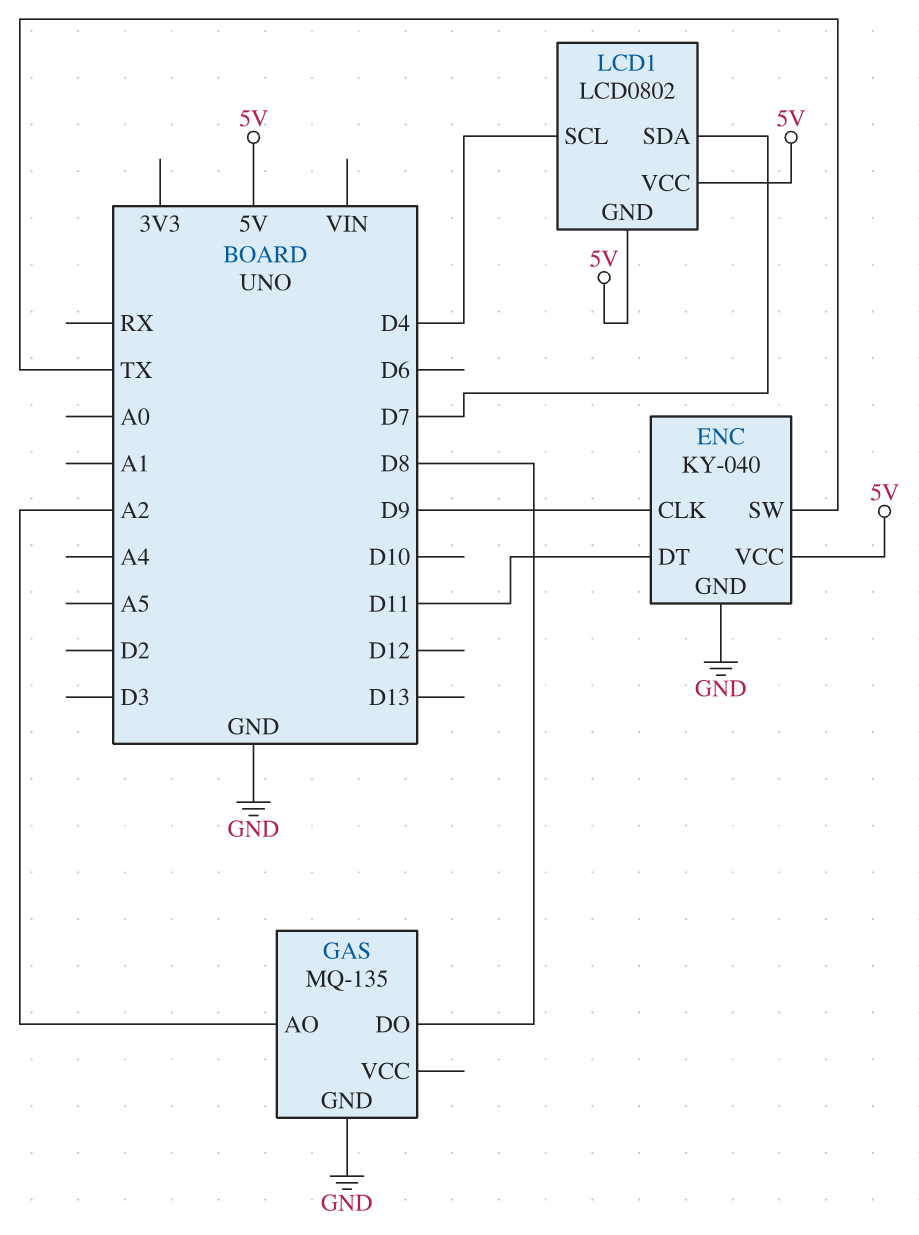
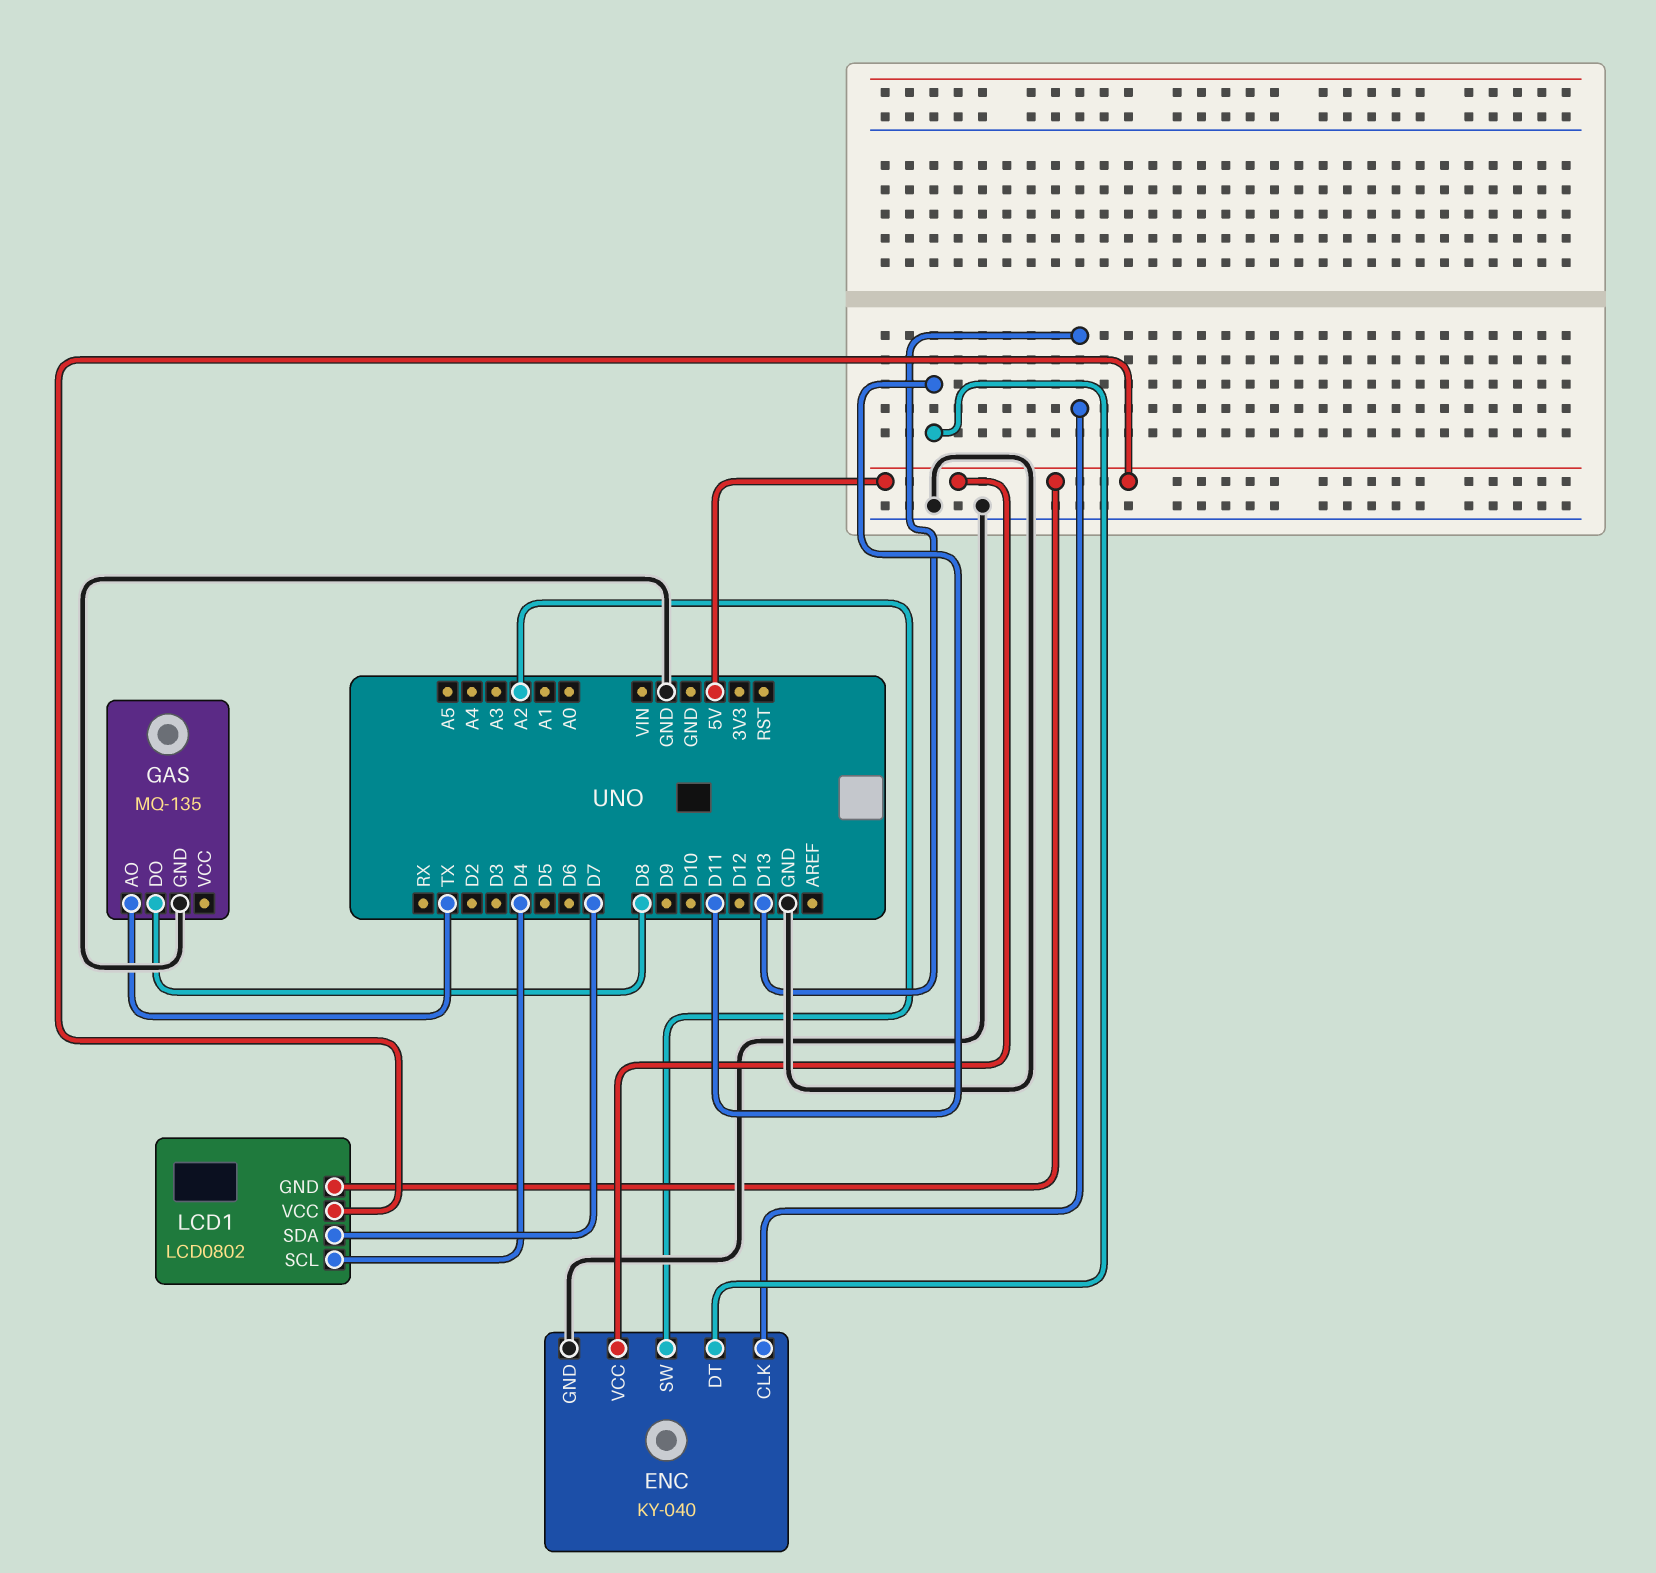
ENC pin CLK: D9 -> D13
ENC pin SW: TX -> A2
GAS pin AO: A2 -> TX

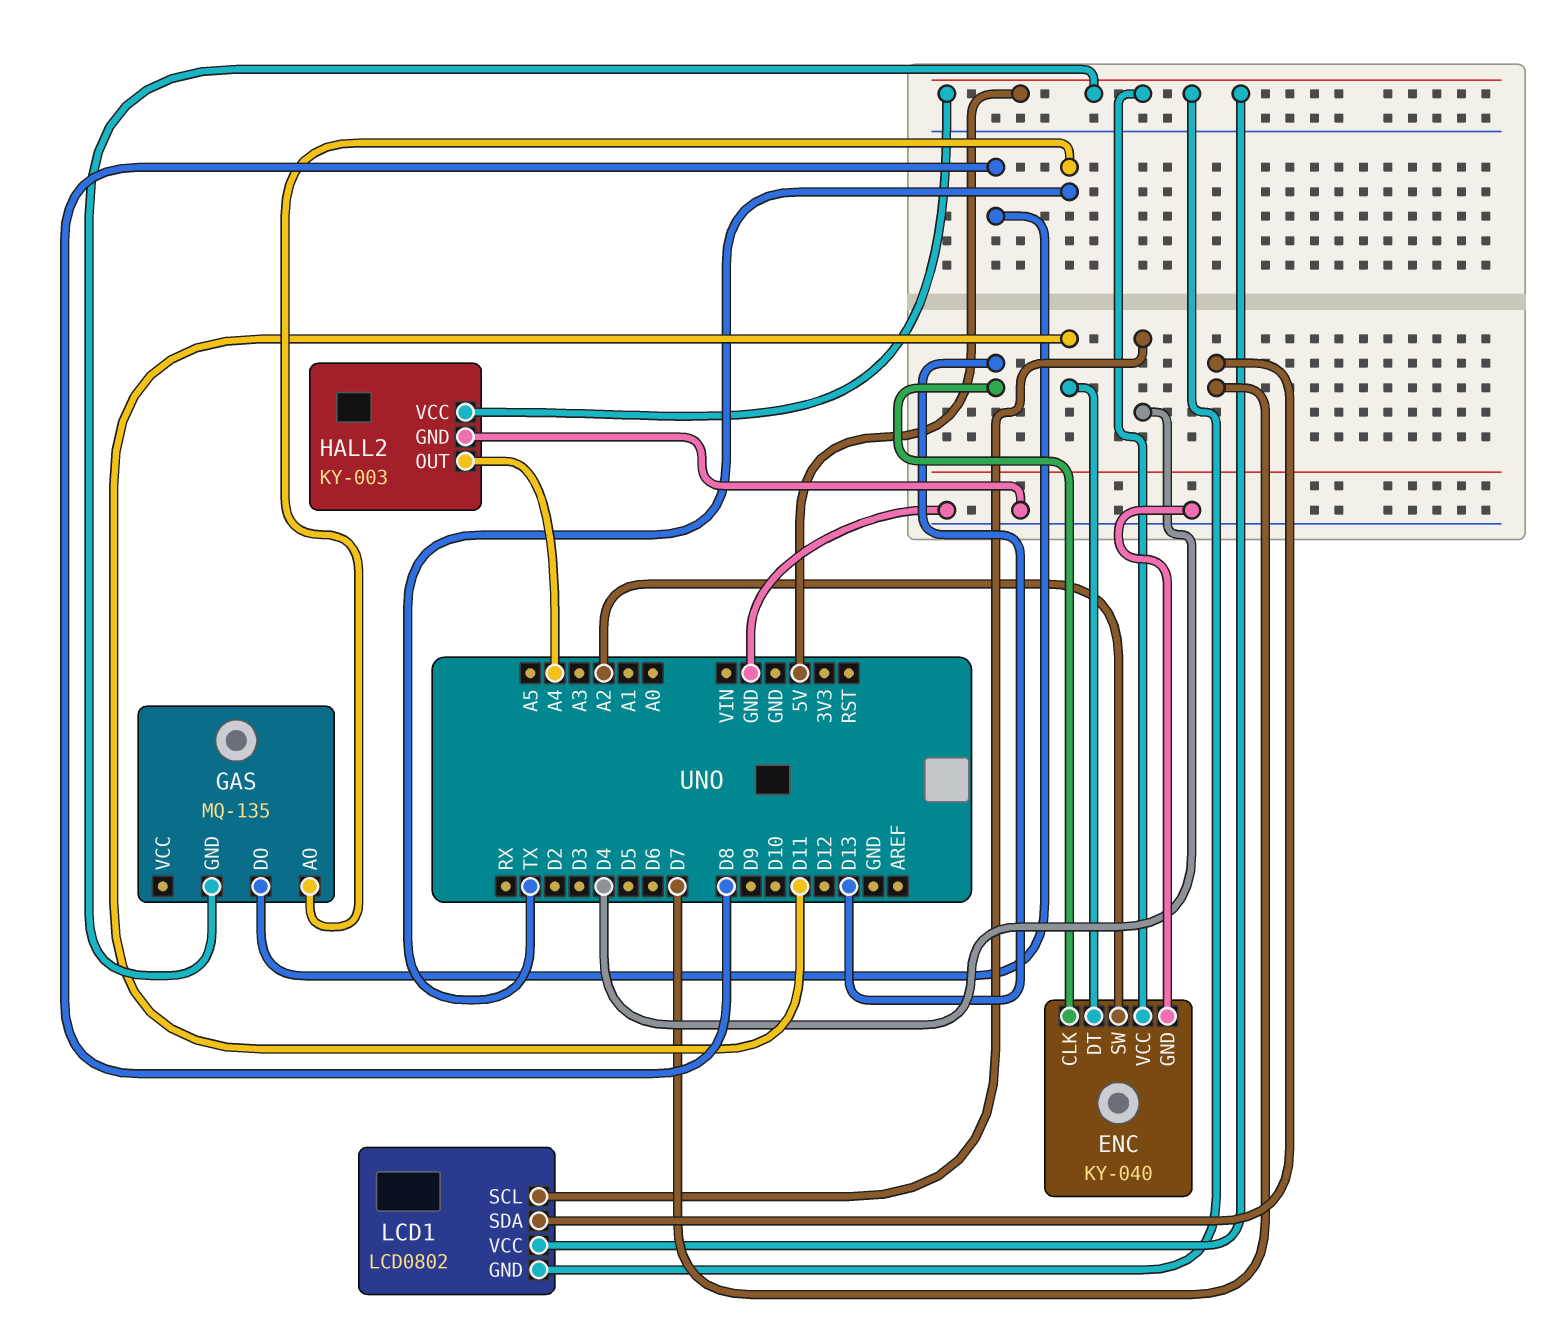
GAS pin GND: GND -> 5V
HALL2: none -> KY-003
HALL2 pin GND: none -> GND
HALL2 pin OUT: none -> A4
HALL2 pin VCC: none -> 5V

